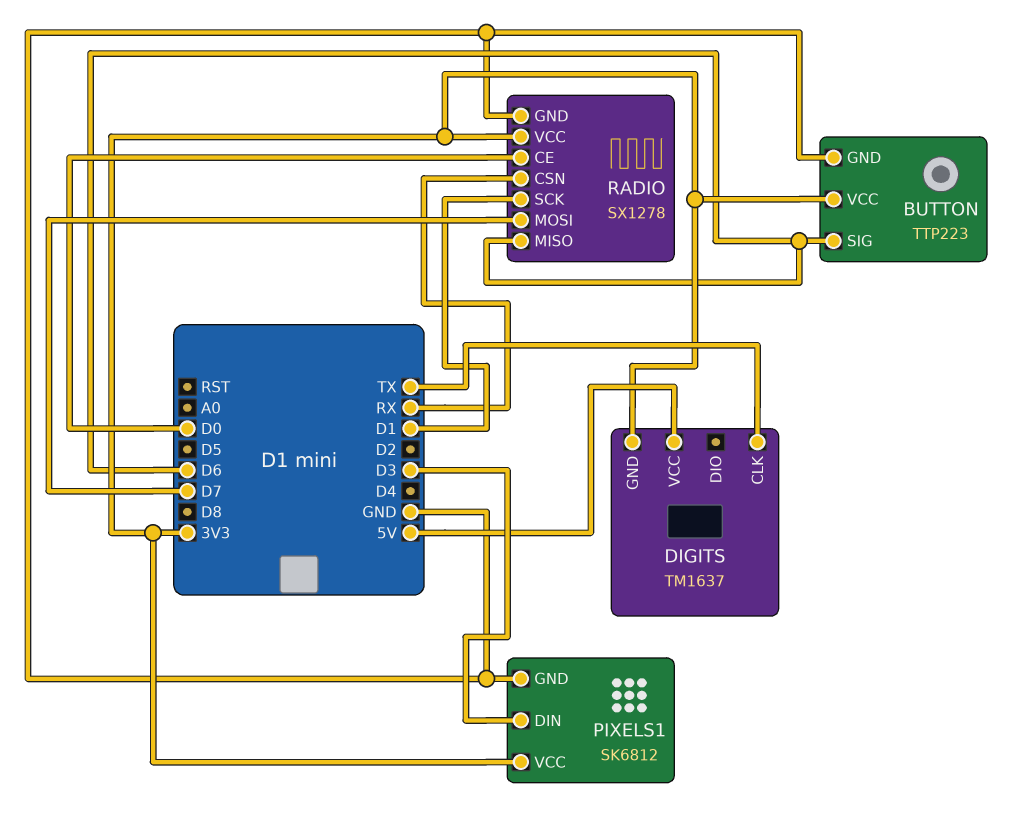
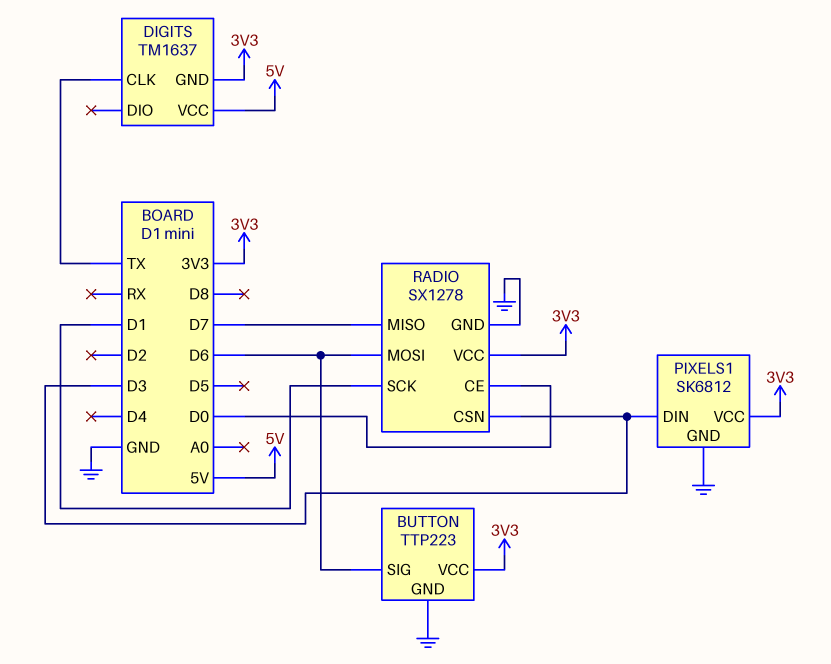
RADIO pin CSN: RX -> D3
RADIO pin MISO: D6 -> D7
RADIO pin MOSI: D7 -> D6

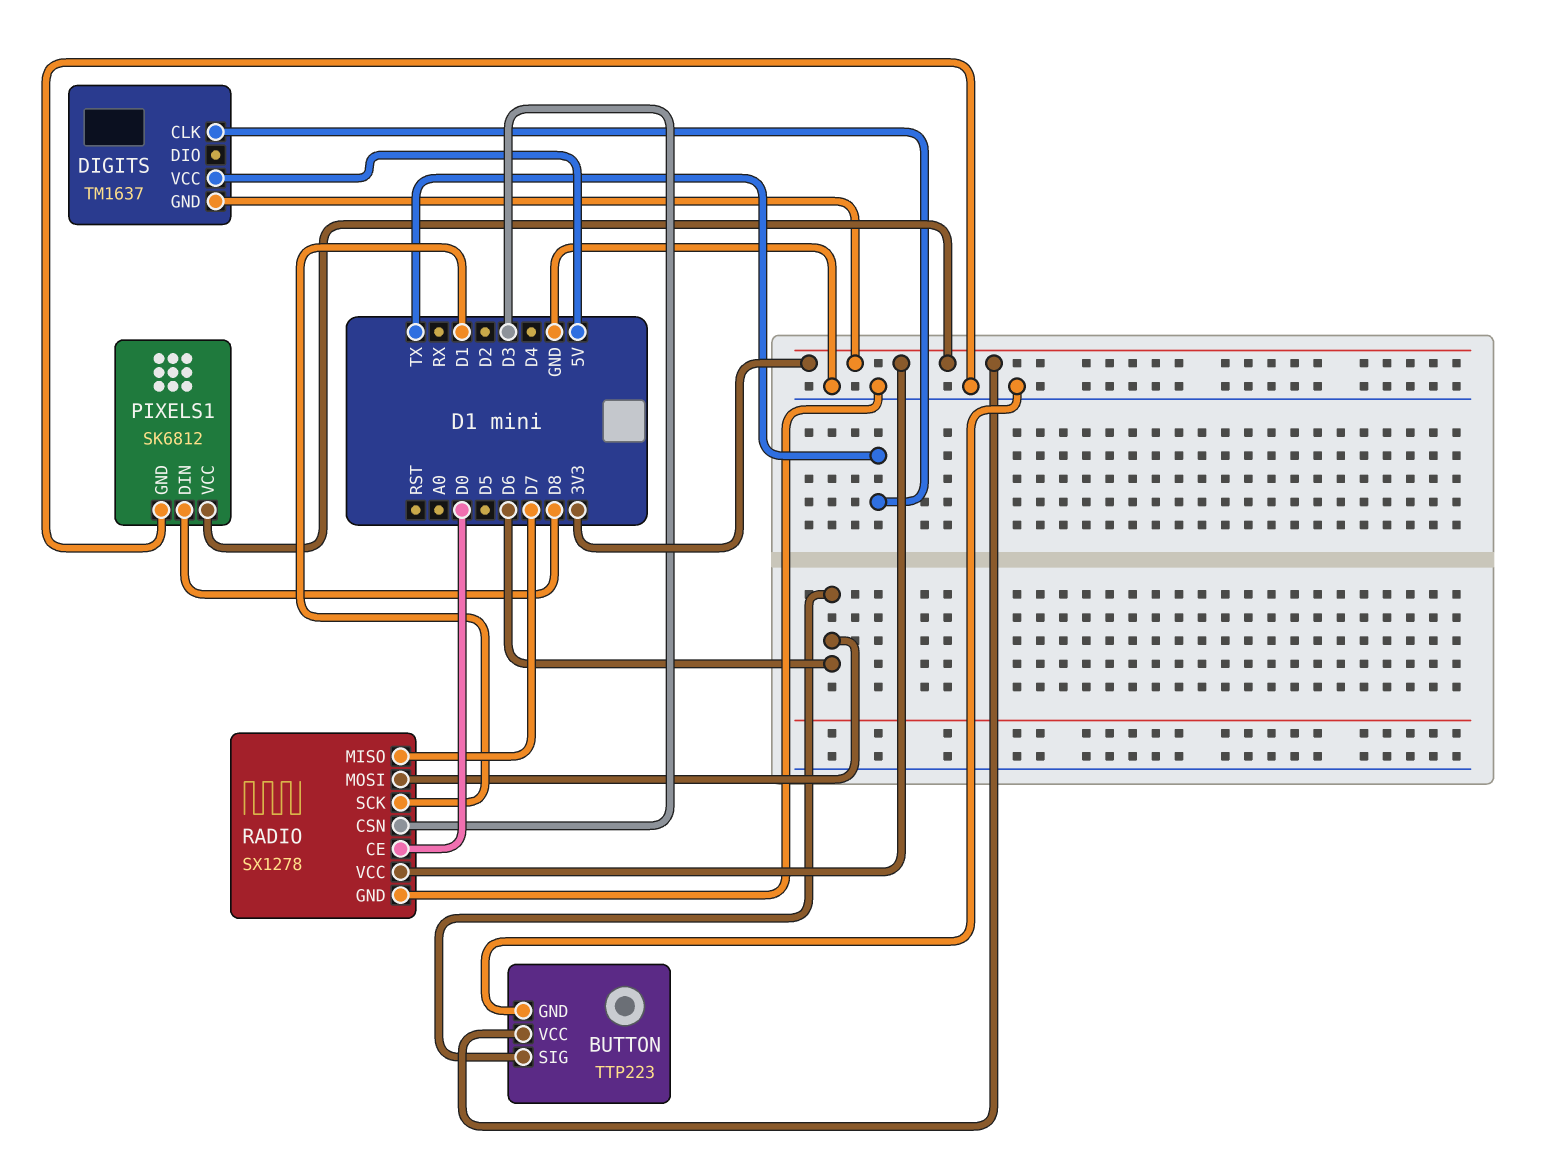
PIXELS1 pin DIN: D3 -> D8

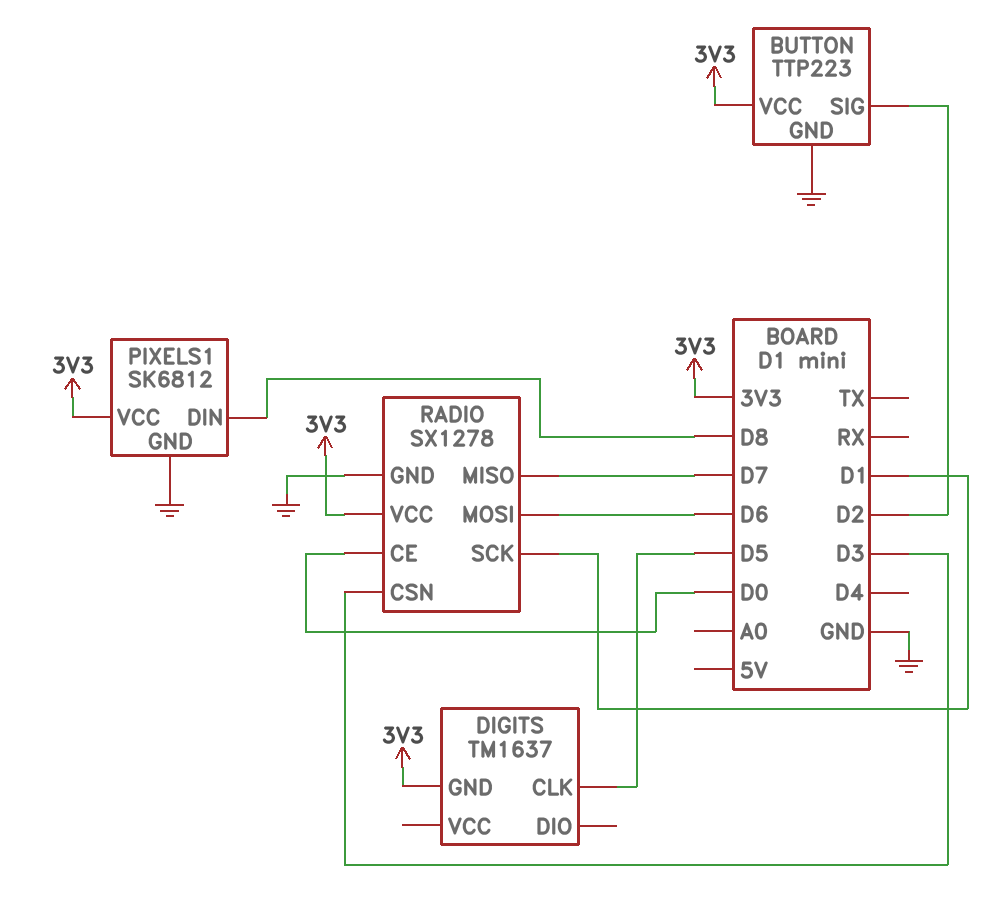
BUTTON pin SIG: D6 -> D2
DIGITS pin CLK: TX -> D5
DIGITS pin VCC: 5V -> none

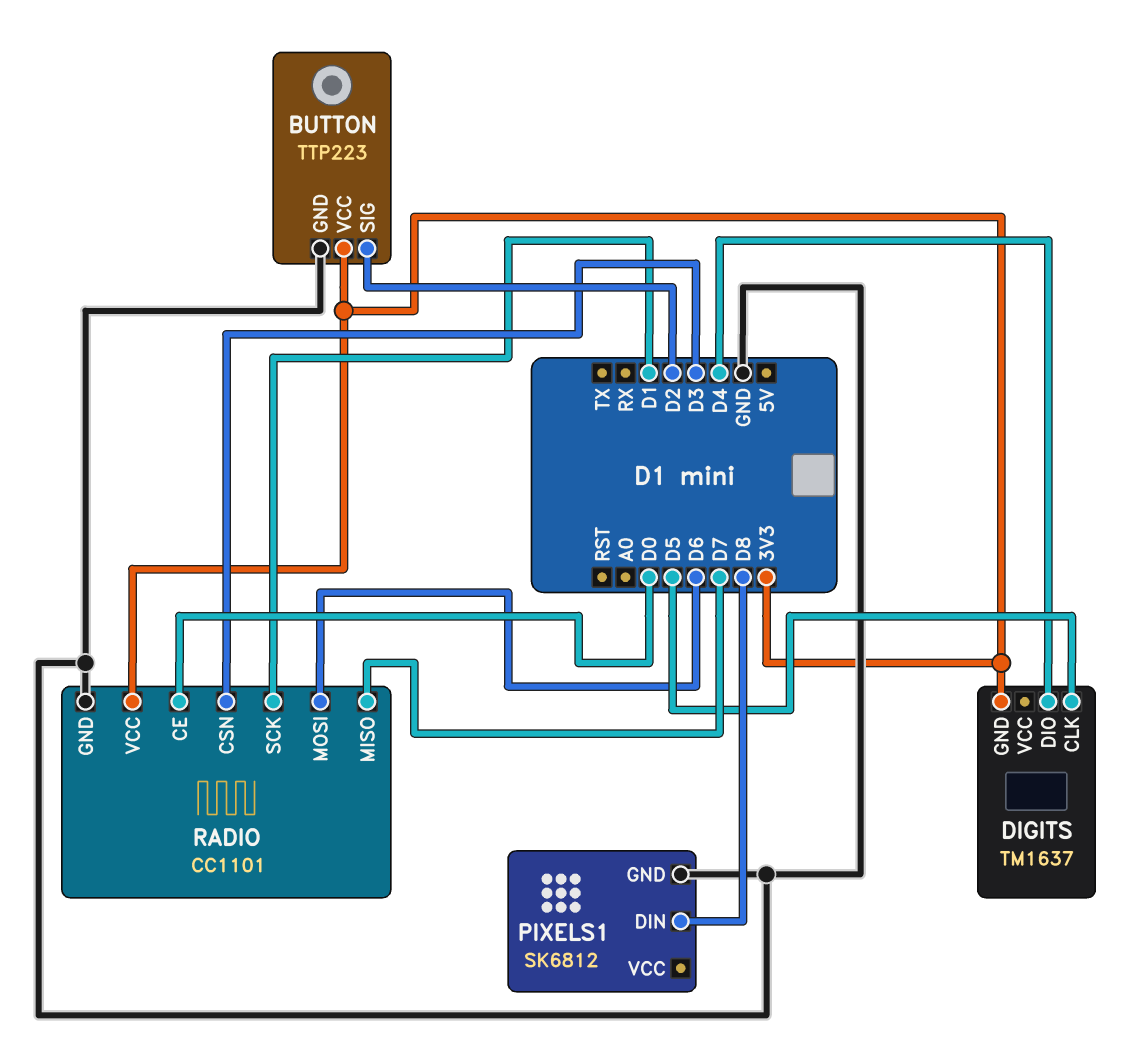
DIGITS pin DIO: none -> D4
PIXELS1 pin VCC: 3V3 -> none
RADIO: SX1278 -> CC1101

